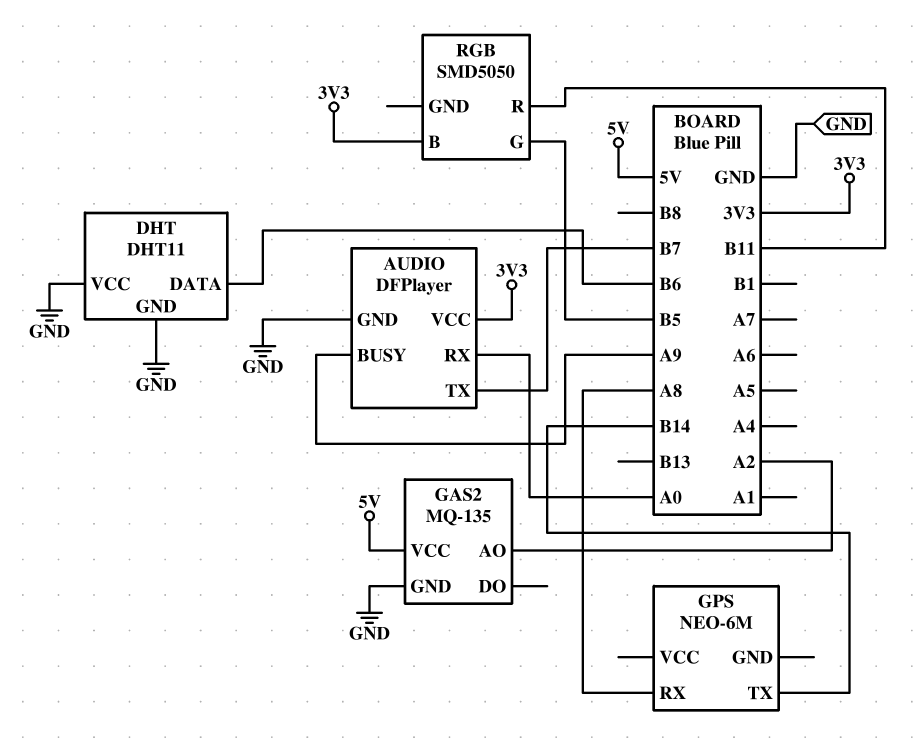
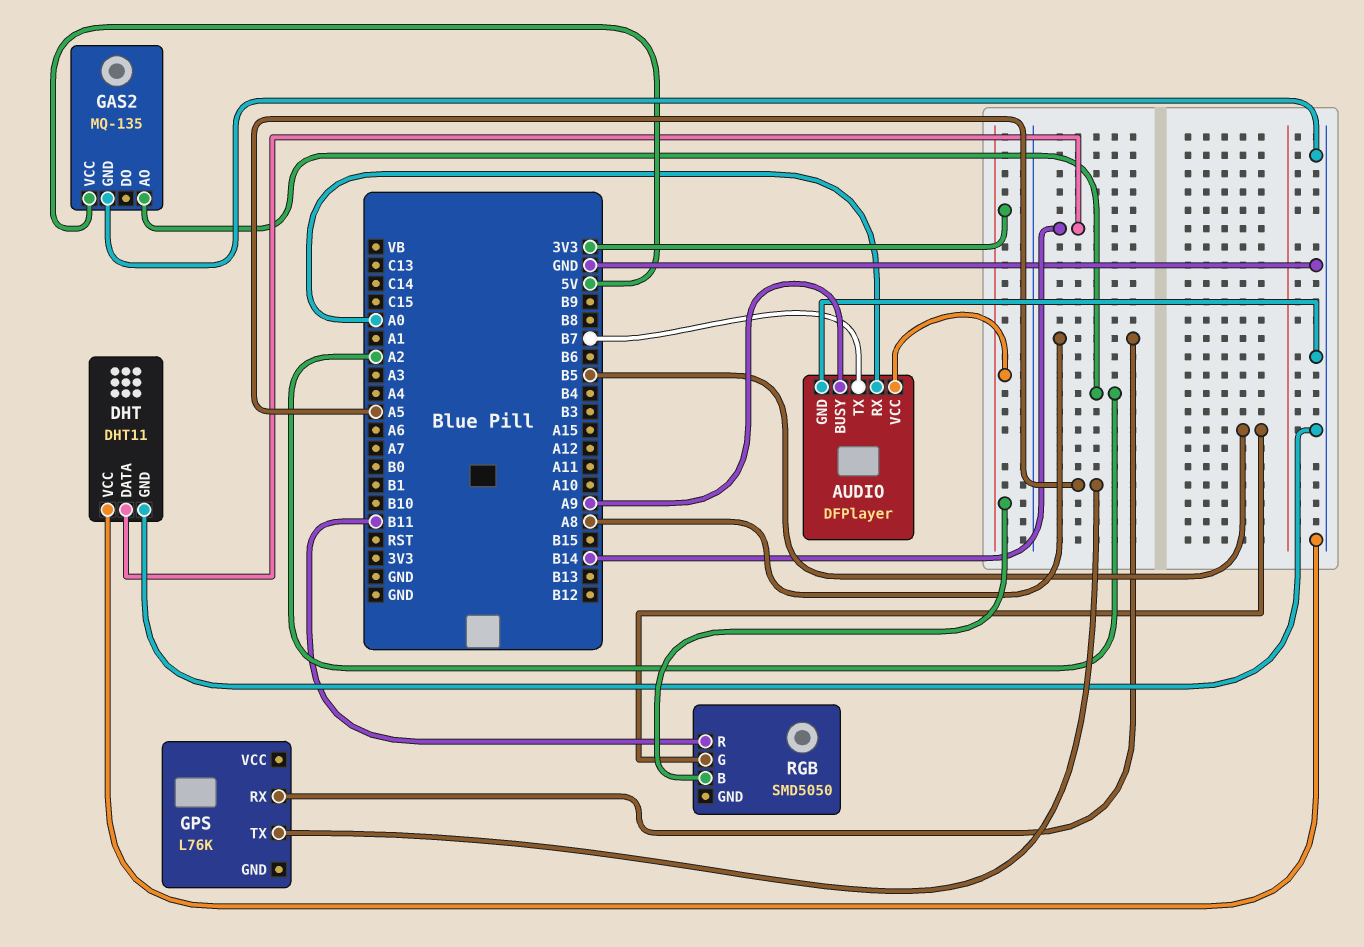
DHT pin DATA: B6 -> B14
GPS: NEO-6M -> L76K
GPS pin TX: B14 -> A5

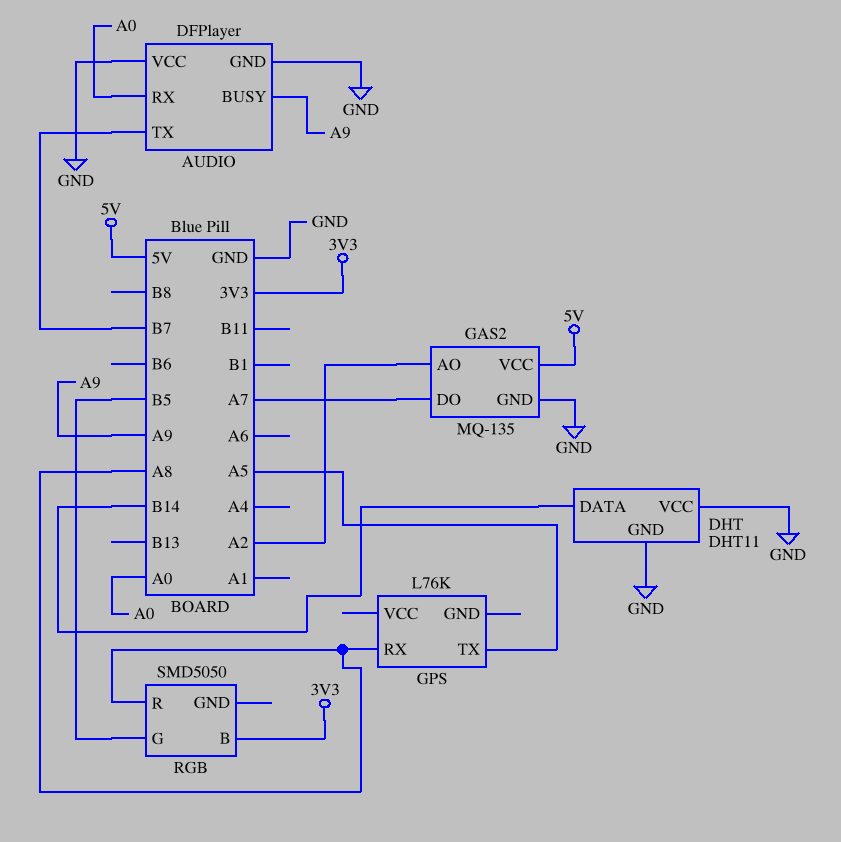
AUDIO pin VCC: 3V3 -> GND
GAS2 pin DO: none -> A7
RGB pin R: B11 -> A8

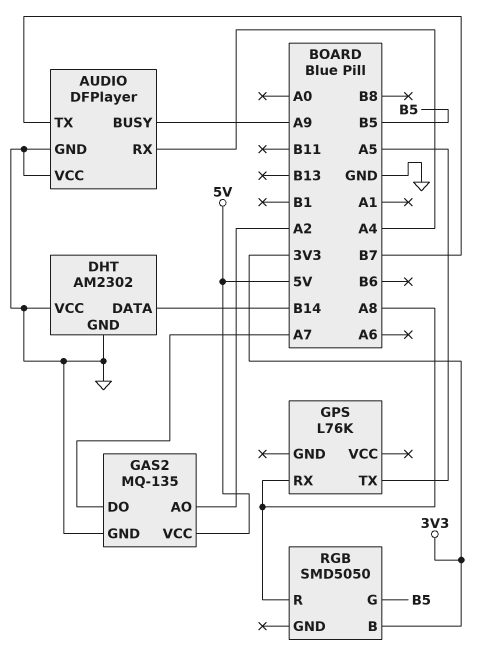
AUDIO pin RX: A0 -> A4
DHT: DHT11 -> AM2302

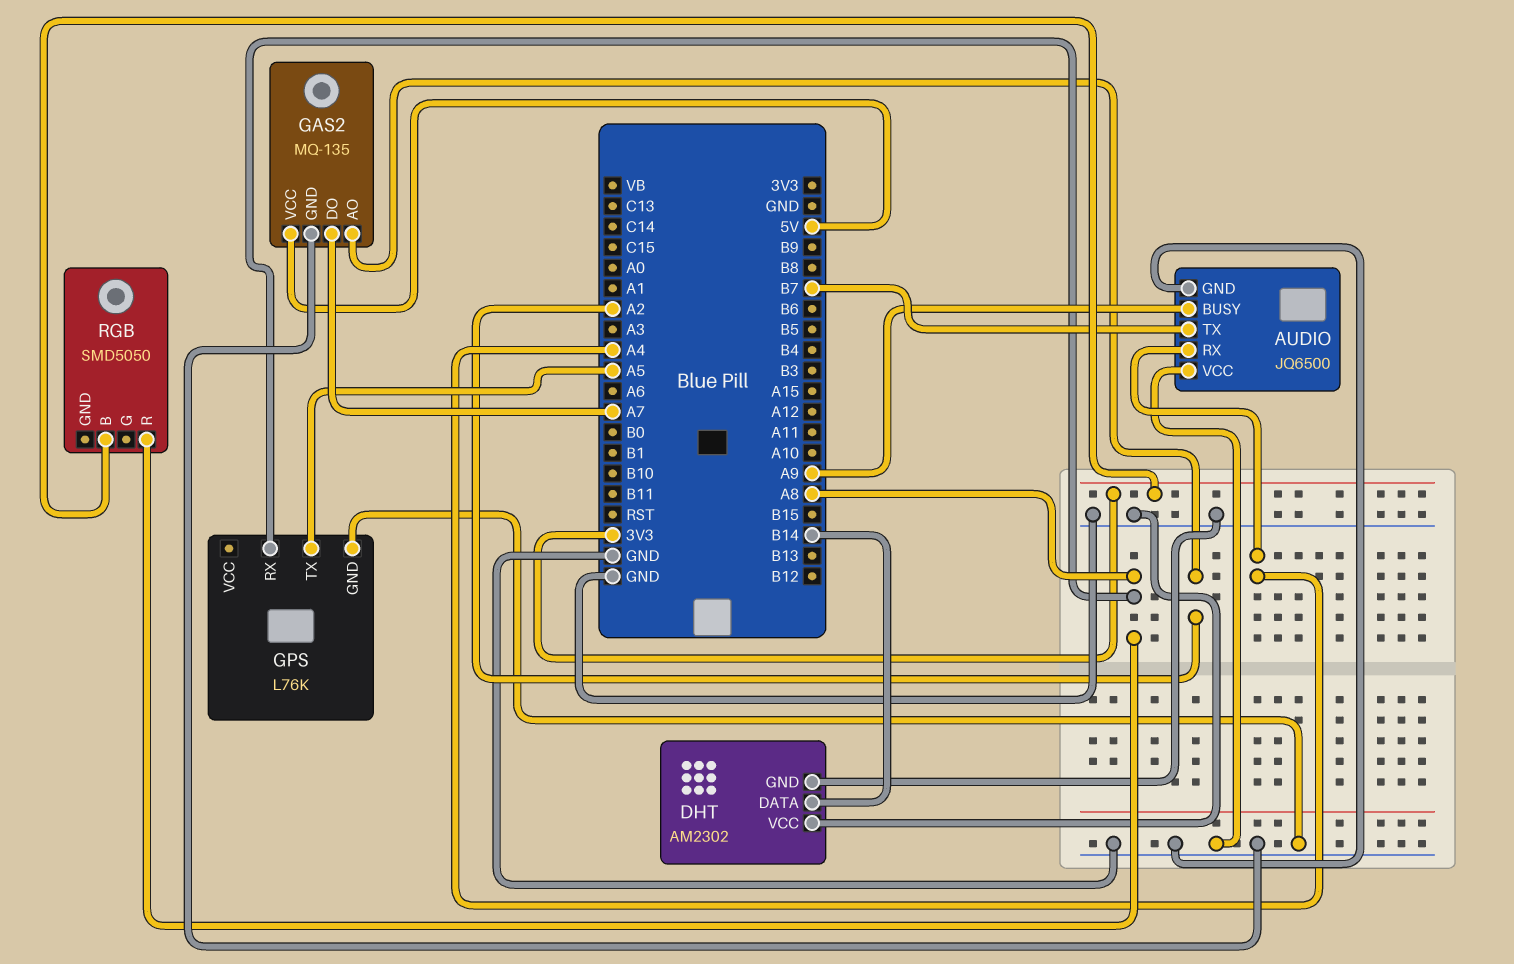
AUDIO: DFPlayer -> JQ6500
GPS pin GND: none -> GND
RGB pin G: B5 -> none

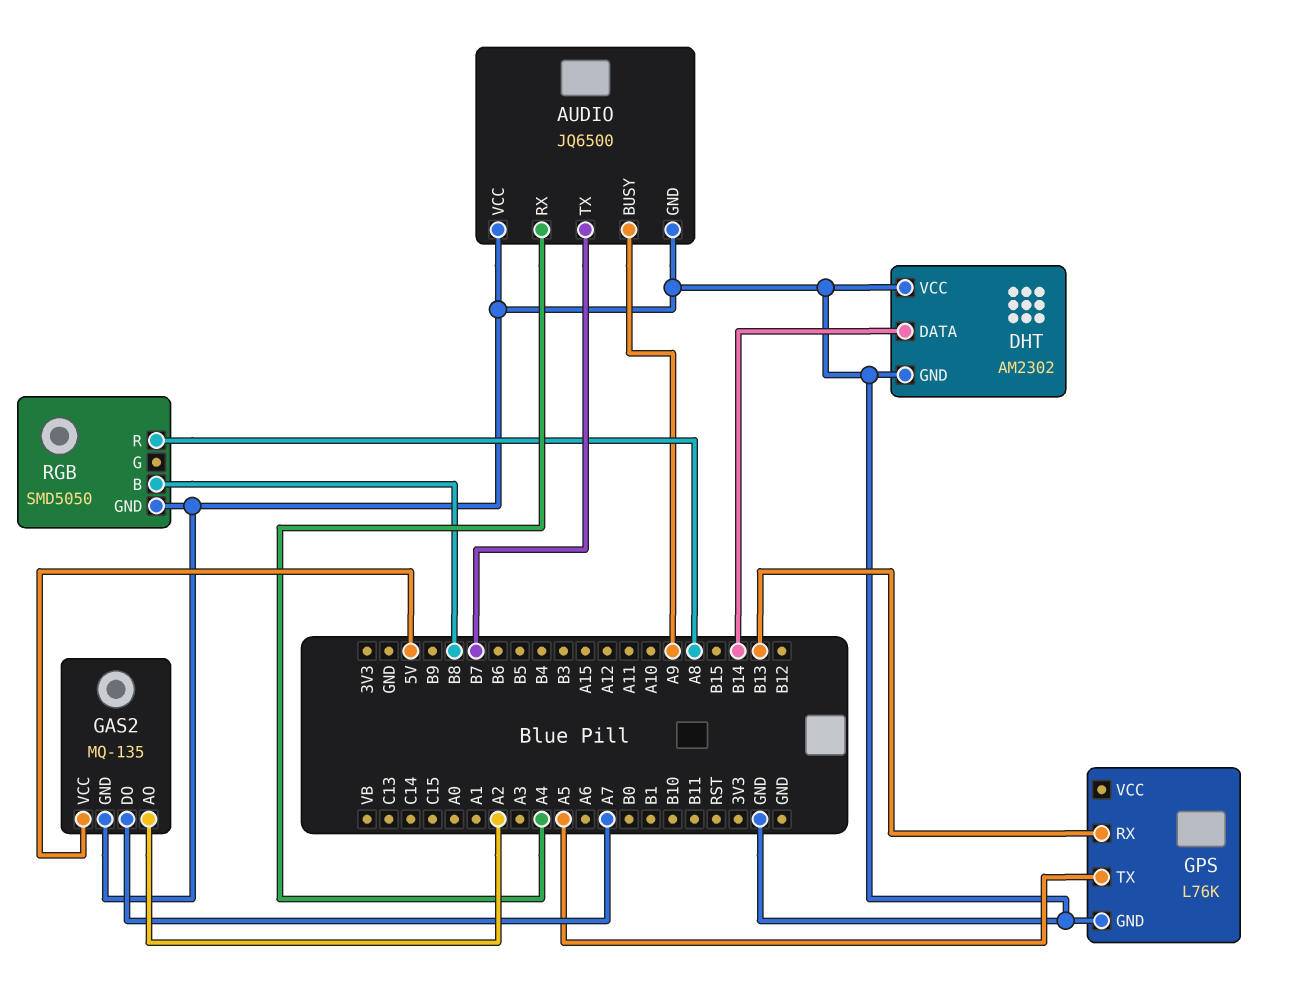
GPS pin RX: A8 -> B13
RGB pin B: 3V3 -> B8
RGB pin GND: none -> GND

